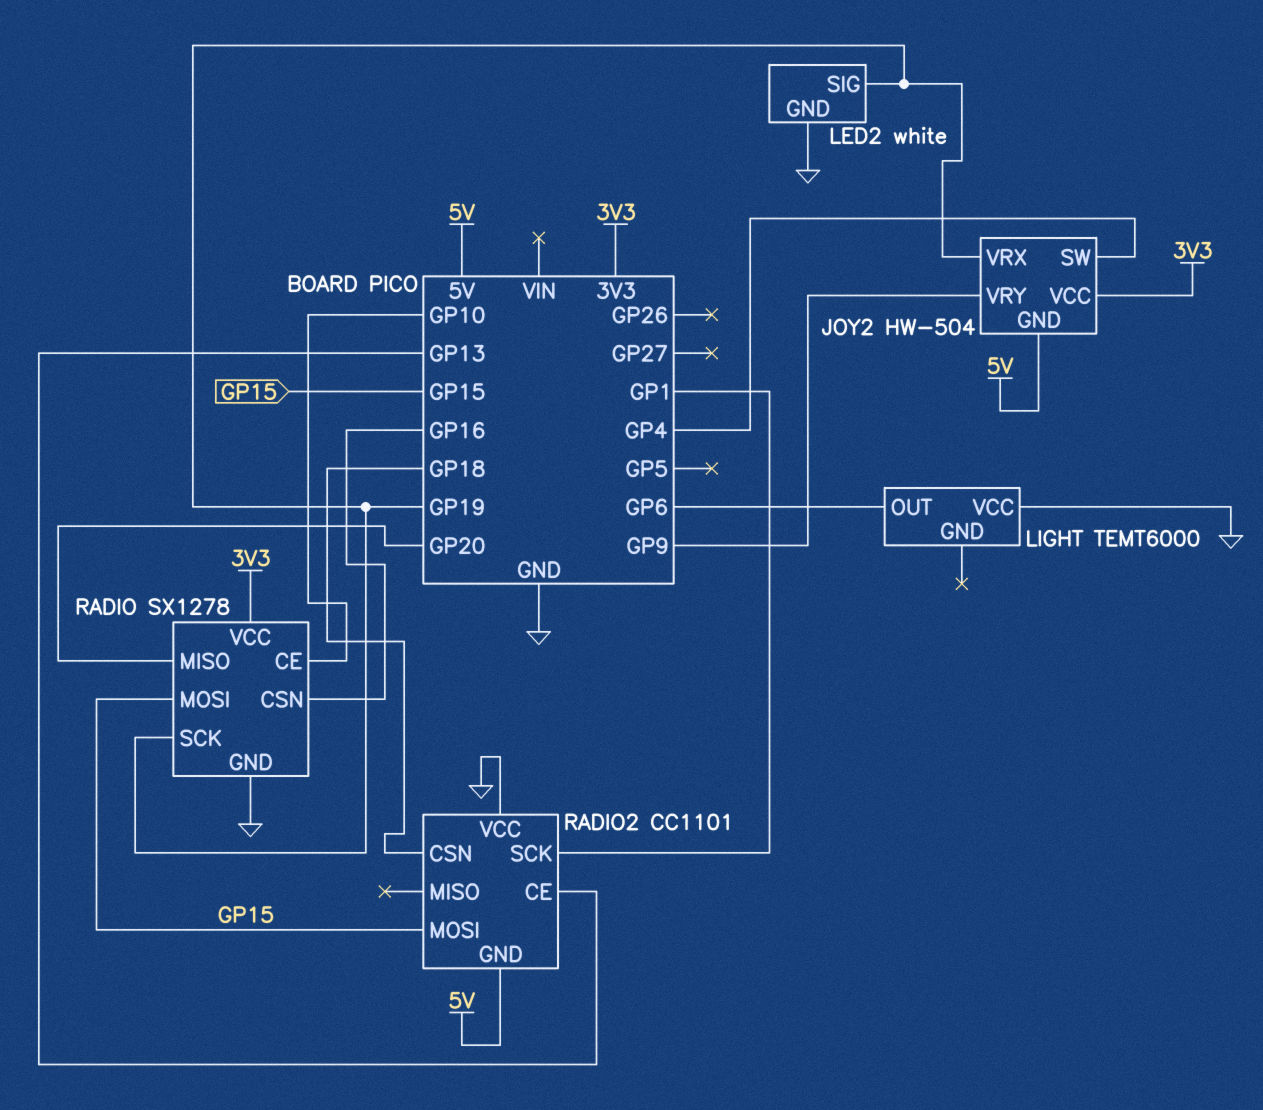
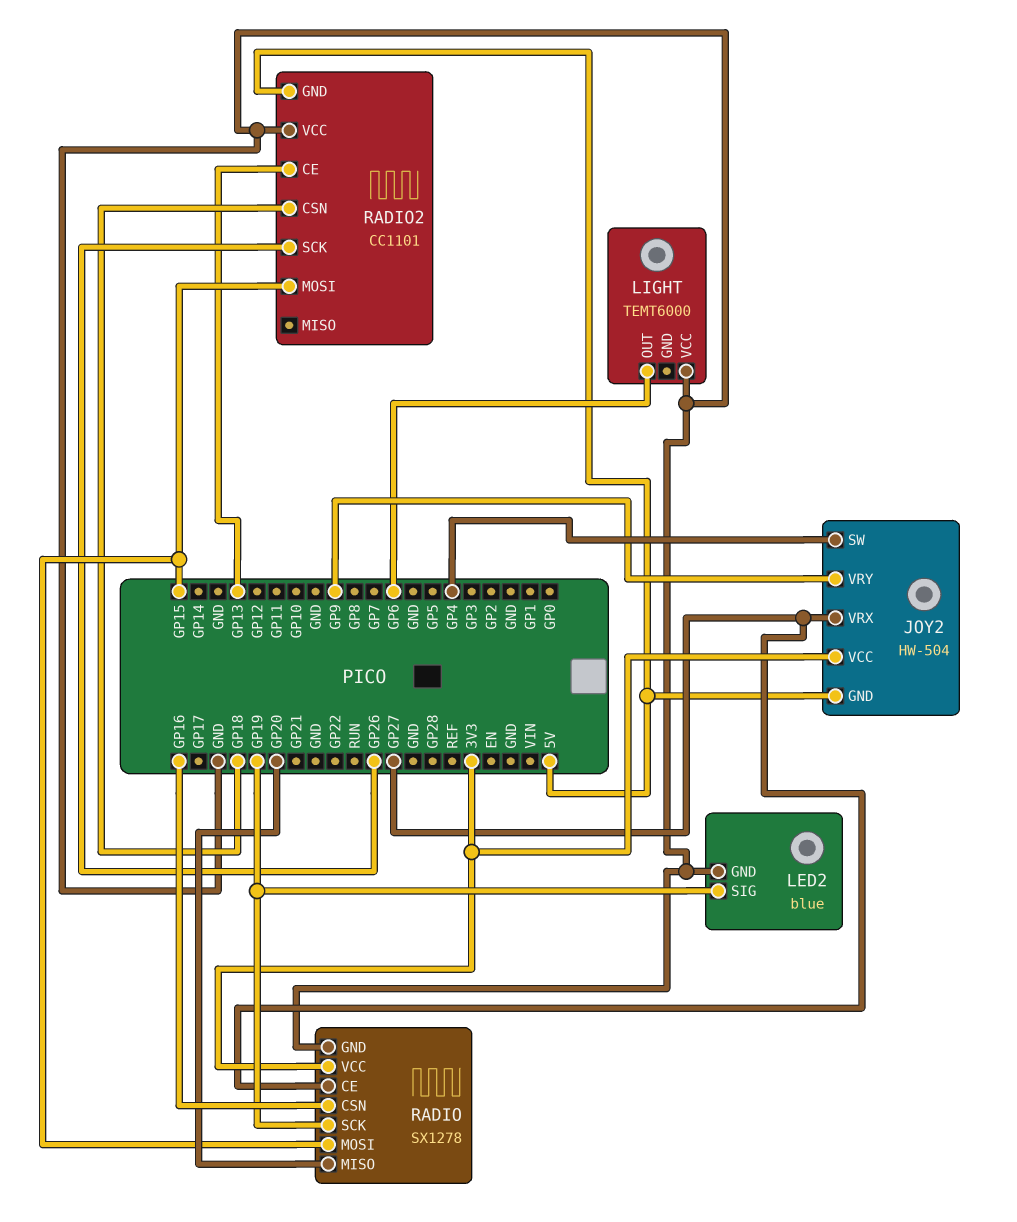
JOY2 pin VRX: GP19 -> GP27
LED2: white -> blue
RADIO pin CE: GP10 -> GP27
RADIO2 pin SCK: GP1 -> GP26

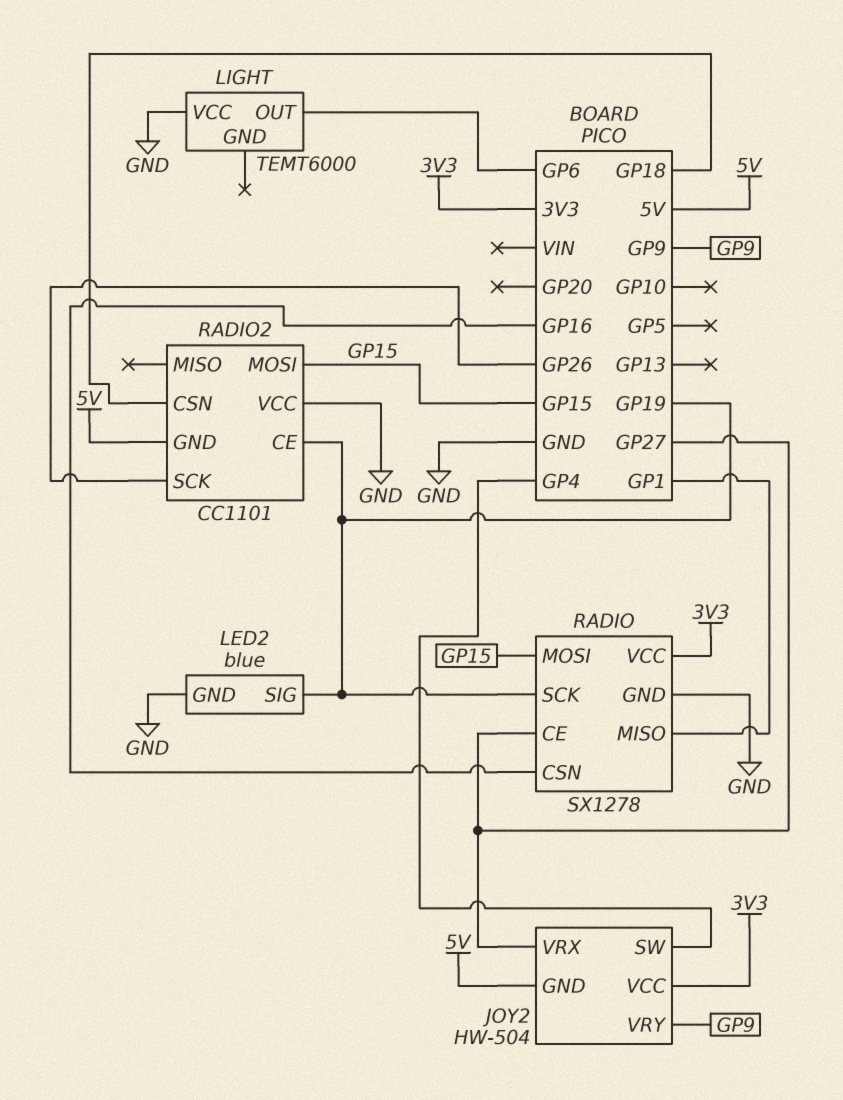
RADIO pin MISO: GP20 -> GP1
RADIO2 pin CE: GP13 -> GP19

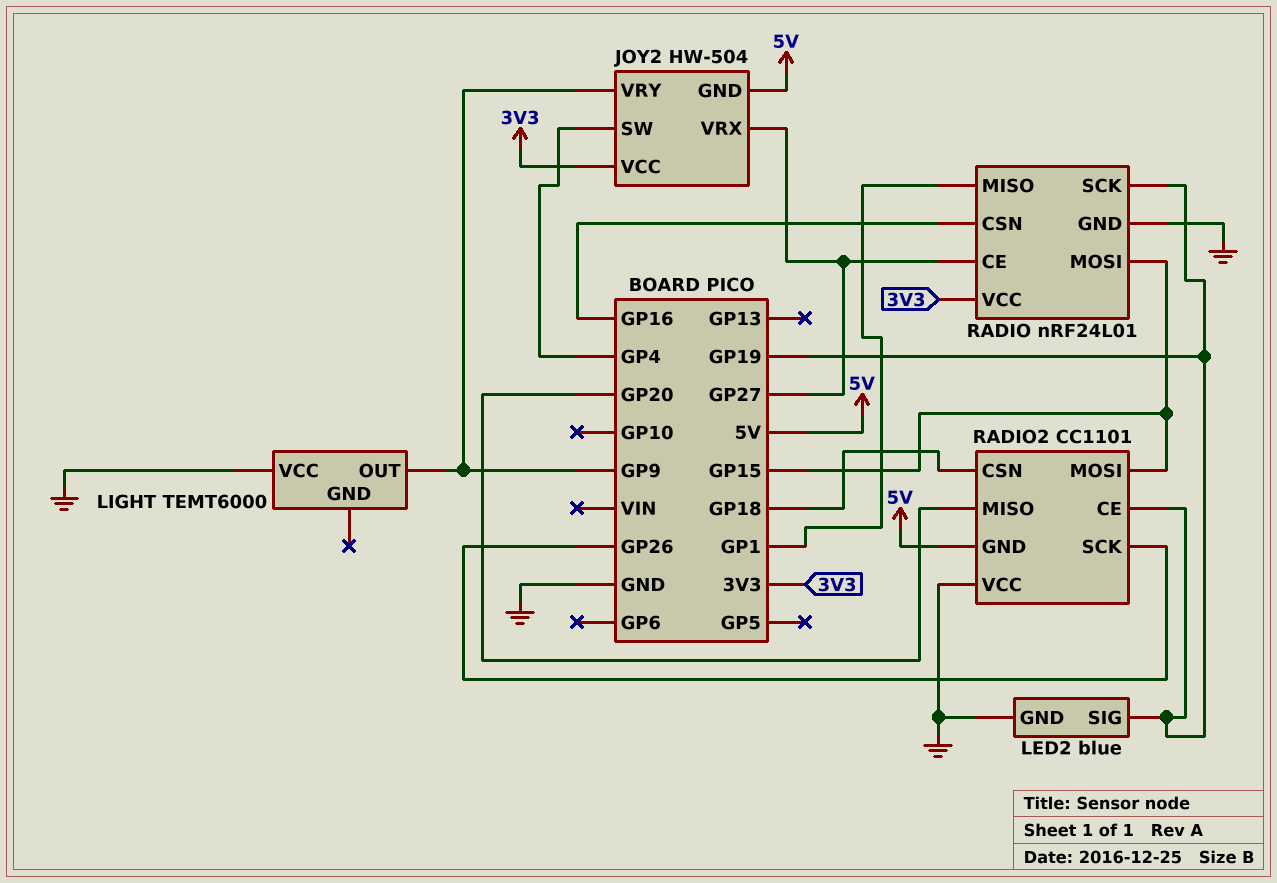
LIGHT pin OUT: GP6 -> GP9
RADIO: SX1278 -> nRF24L01
RADIO2 pin MISO: none -> GP20

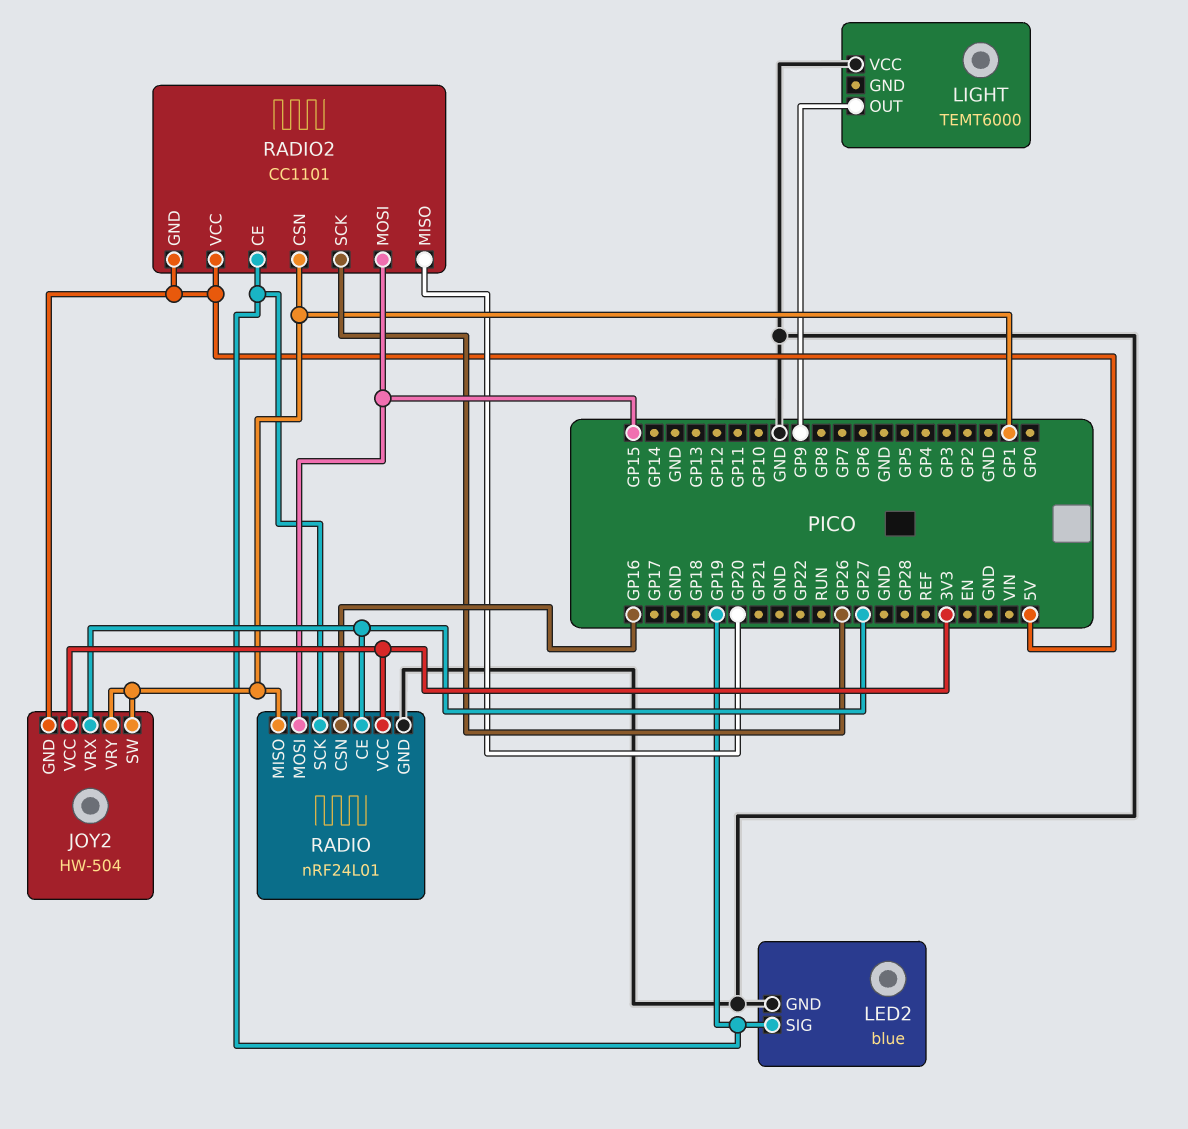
JOY2 pin SW: GP4 -> GP1
JOY2 pin VRY: GP9 -> GP1
RADIO2 pin CSN: GP18 -> GP1
RADIO2 pin VCC: GND -> 5V

